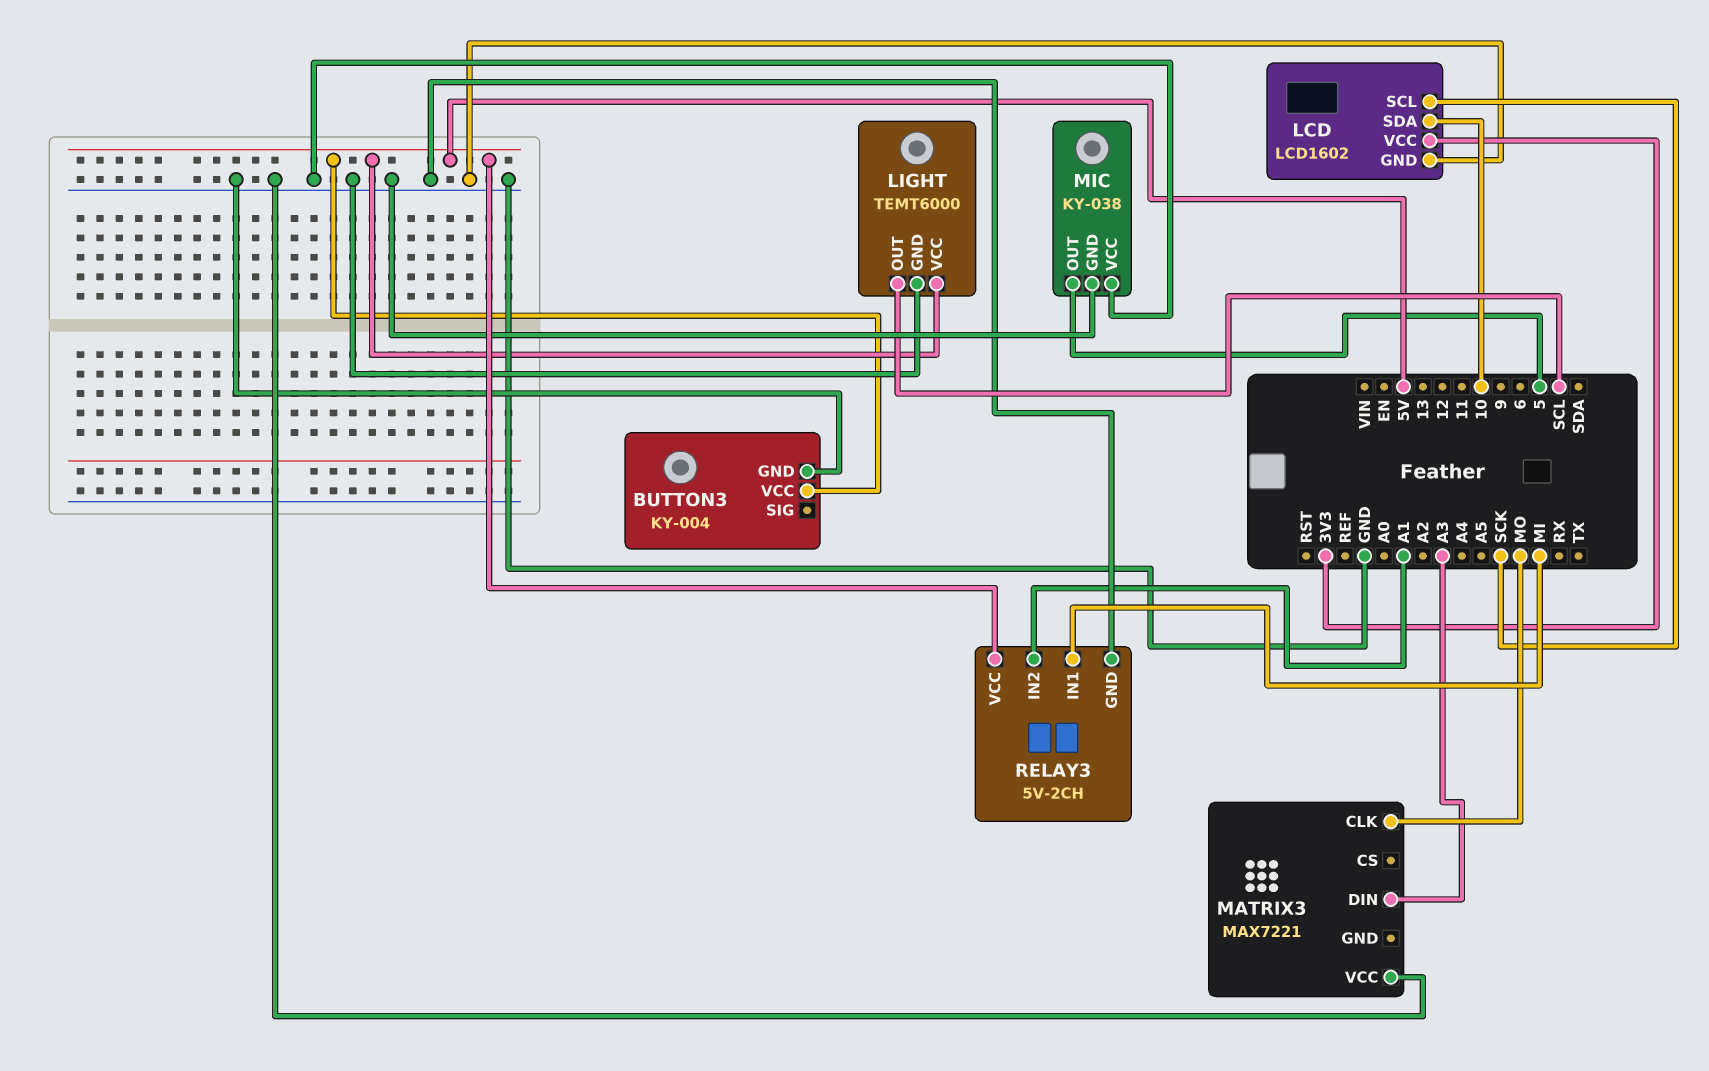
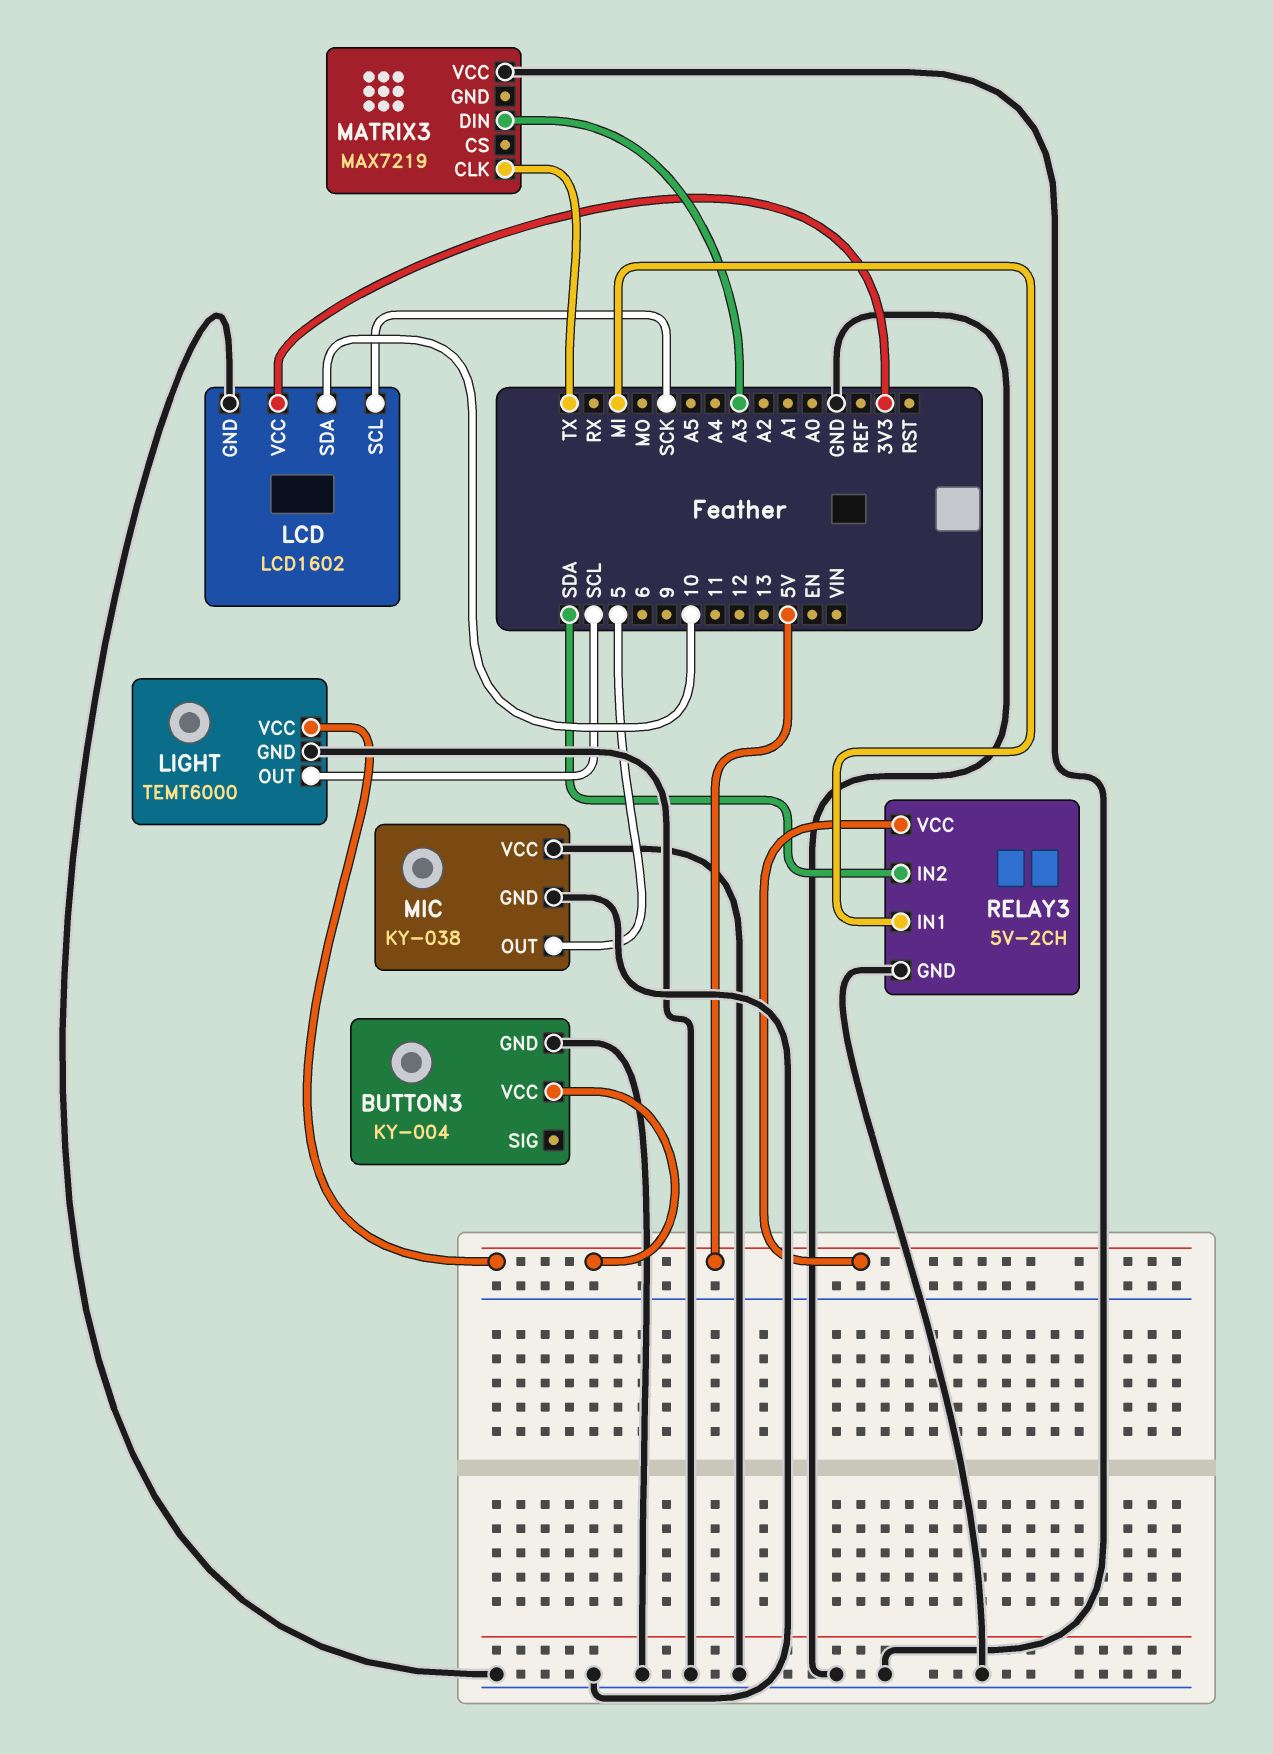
MATRIX3: MAX7221 -> MAX7219
MATRIX3 pin CLK: MO -> TX
RELAY3 pin IN2: A1 -> SDA

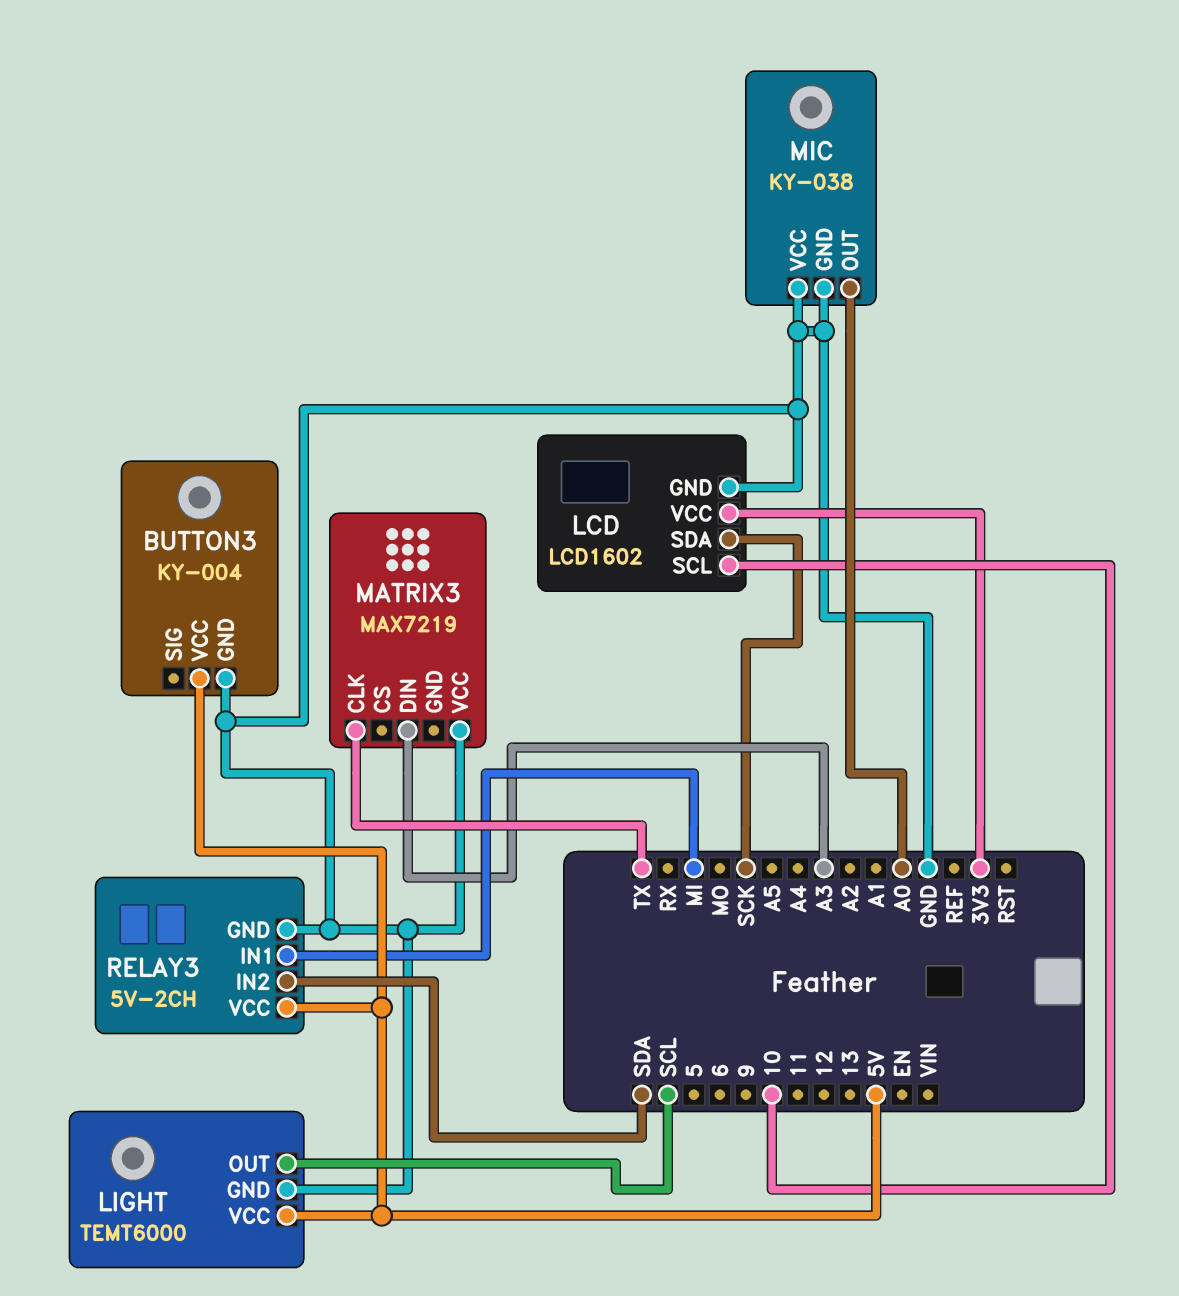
LCD pin SCL: SCK -> 10
LCD pin SDA: 10 -> SCK
MIC pin OUT: 5 -> A0

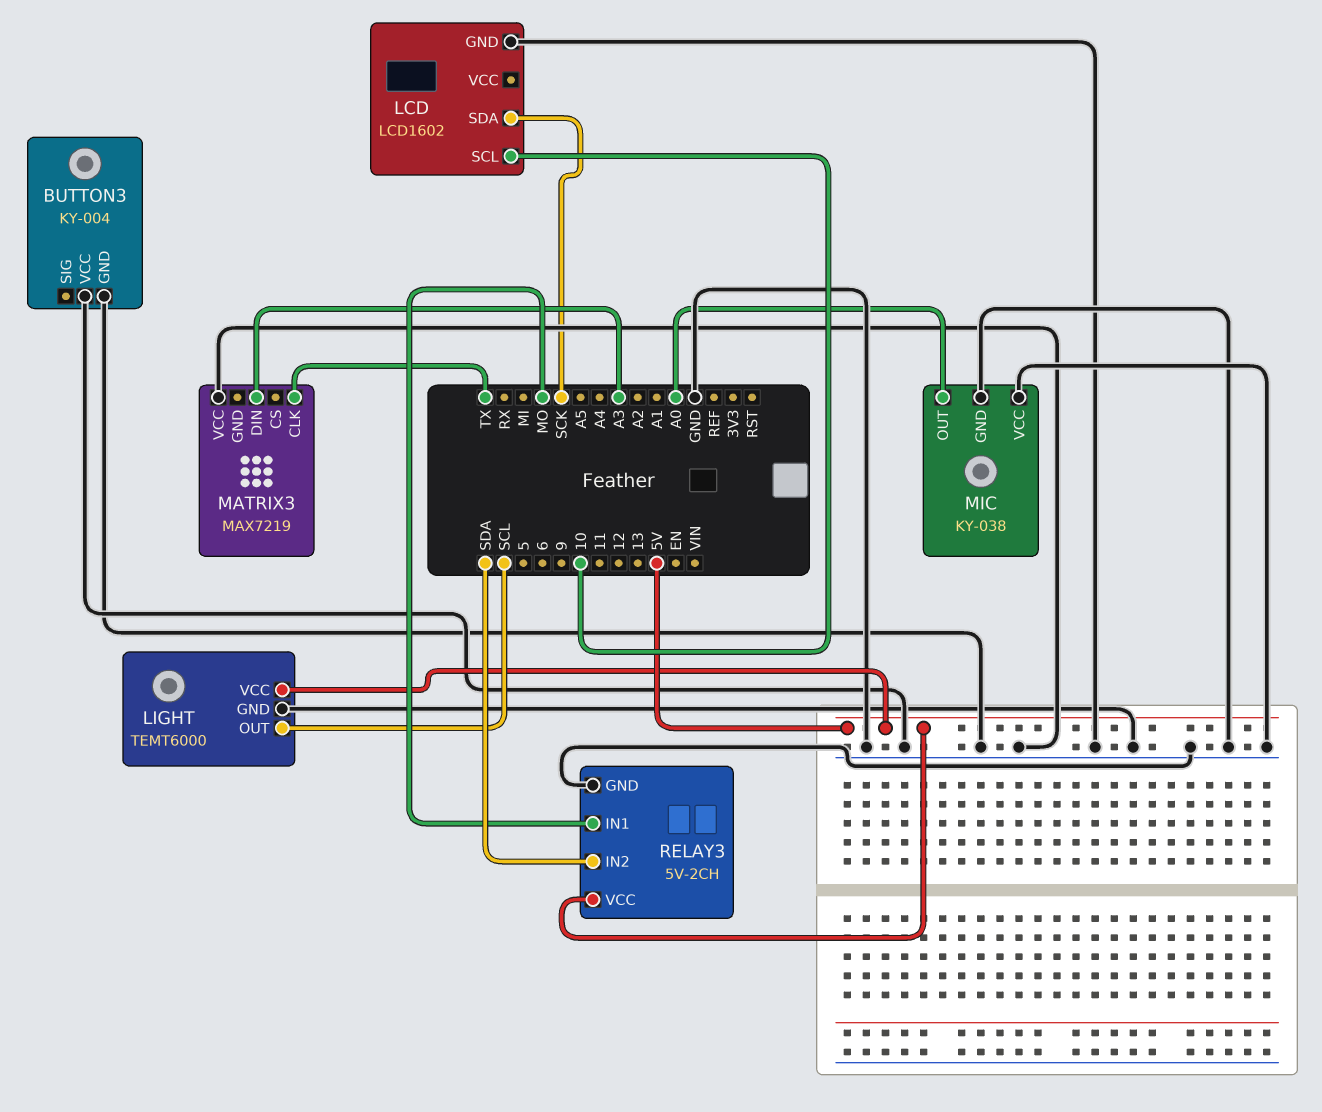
BUTTON3 pin VCC: 5V -> GND
LCD pin VCC: 3V3 -> none
RELAY3 pin IN1: MI -> MO

